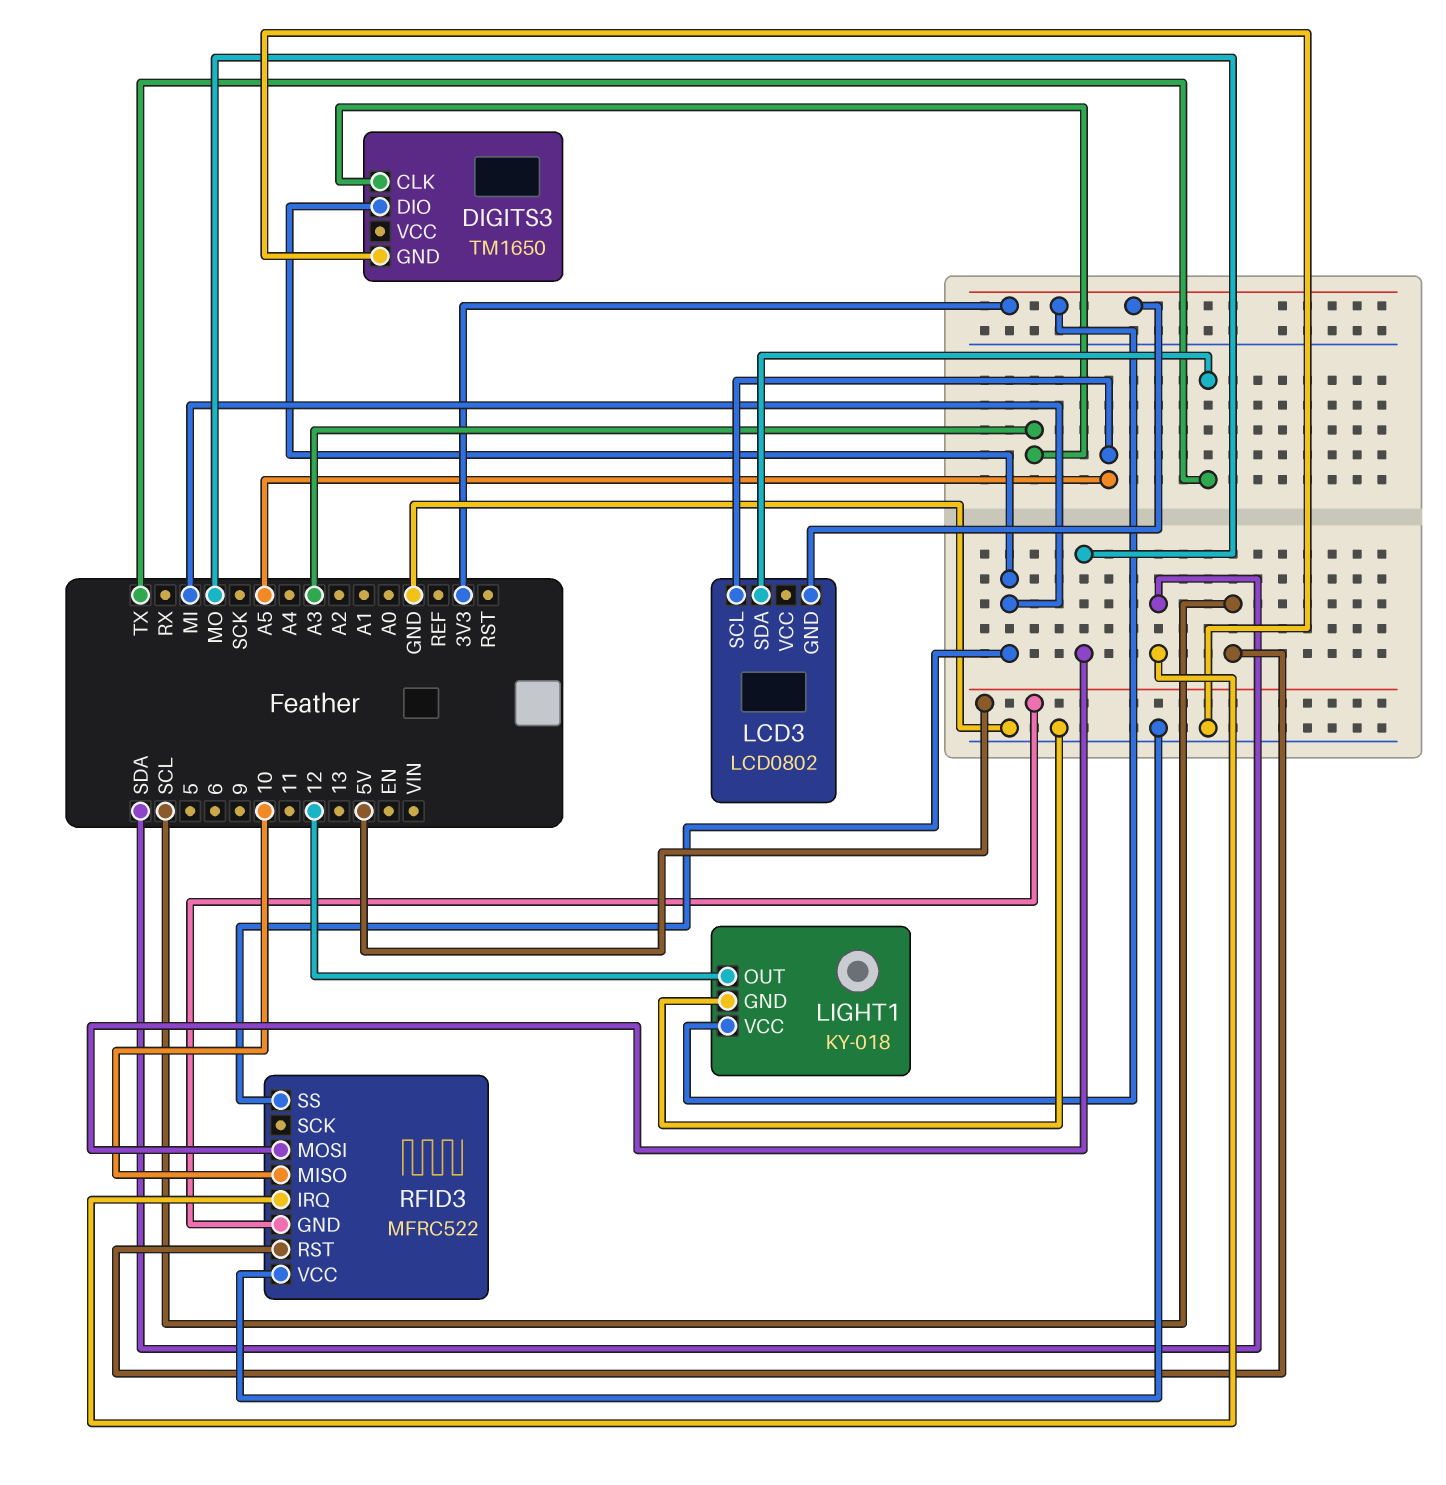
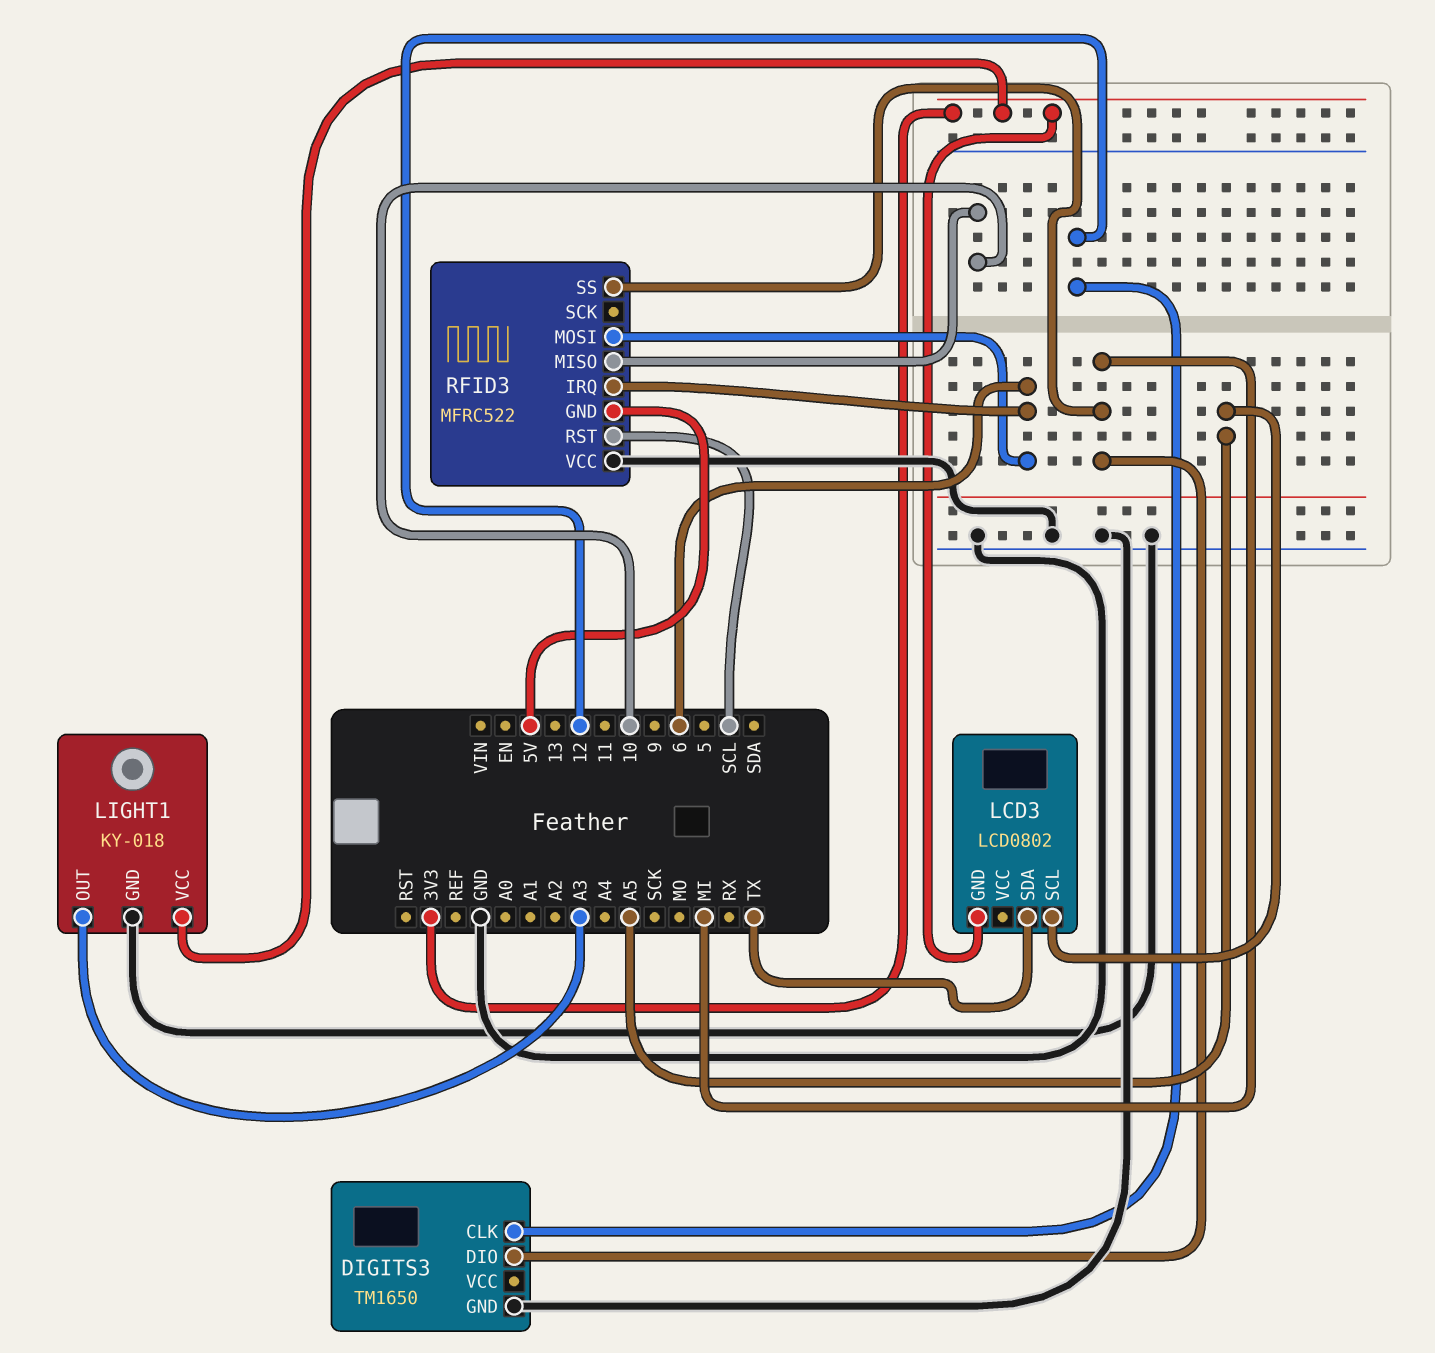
DIGITS3 pin CLK: A3 -> 12
LIGHT1 pin OUT: 12 -> A3
RFID3 pin IRQ: SDA -> 6
RFID3 pin MOSI: MO -> 6

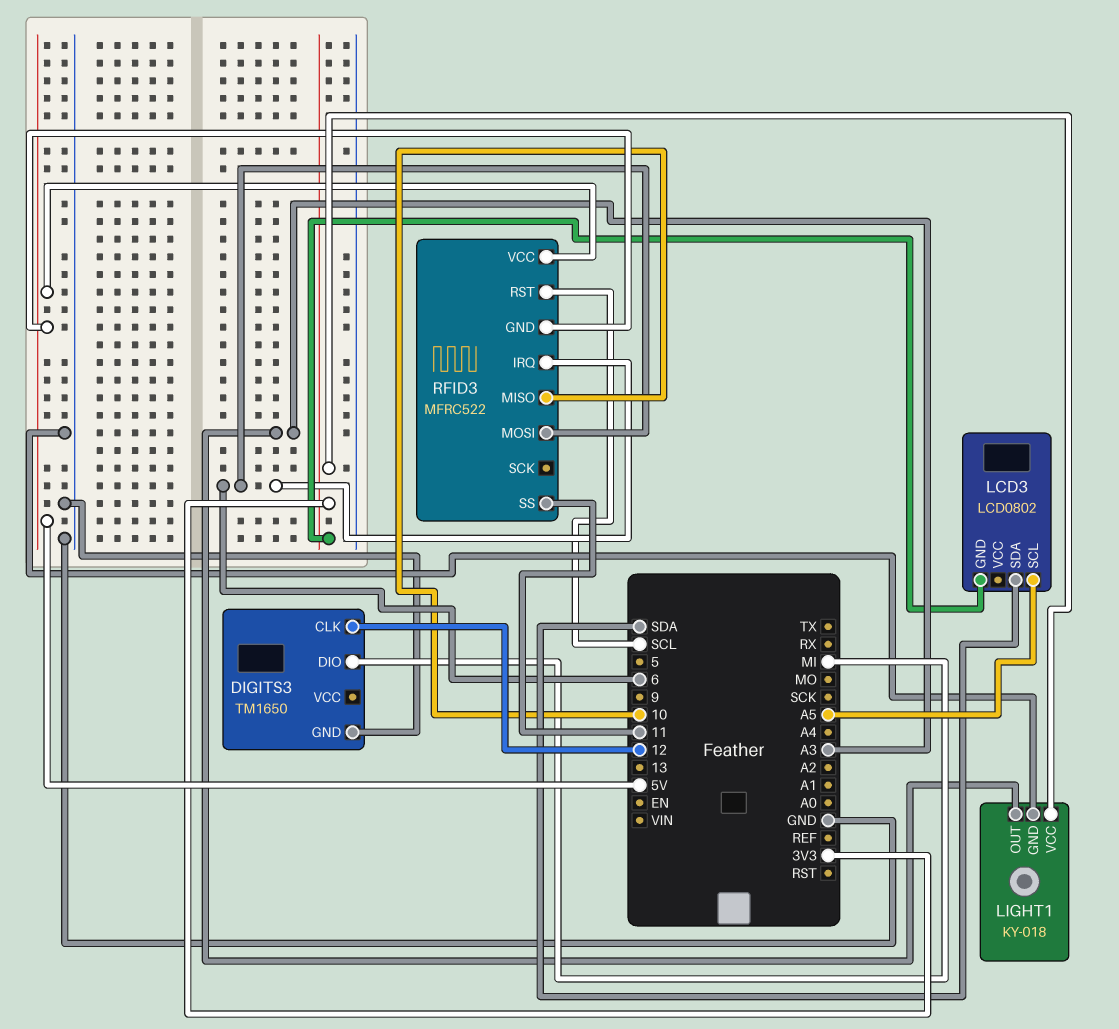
LCD3 pin SDA: TX -> SDA
RFID3 pin SS: MI -> 11
RFID3 pin VCC: GND -> 5V

